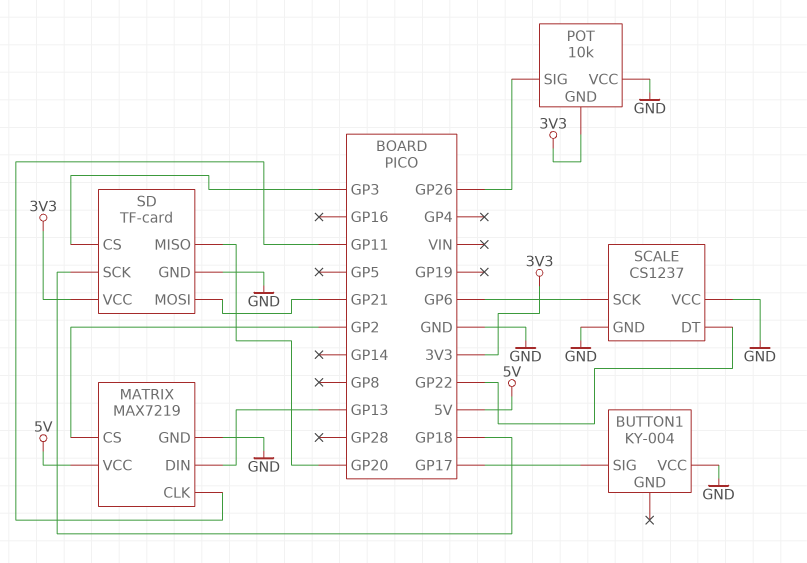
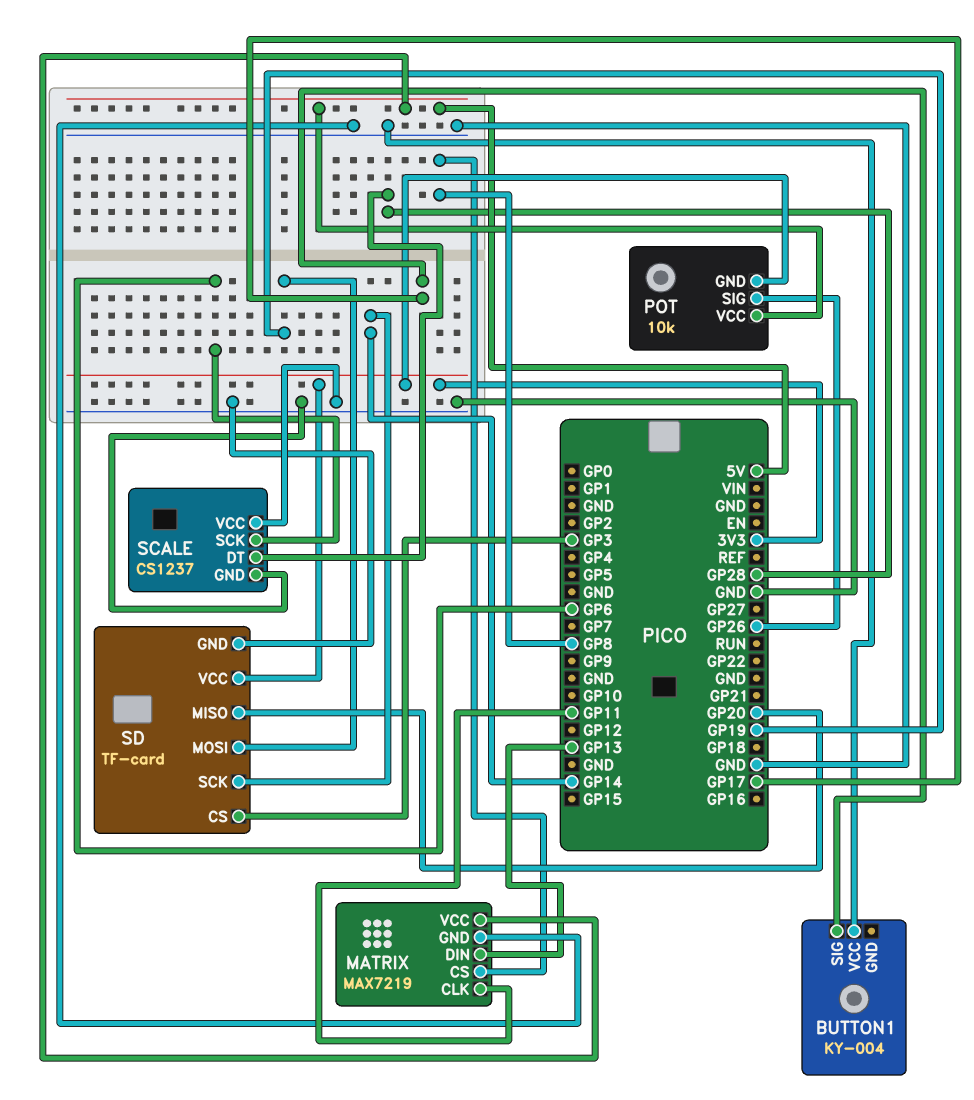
MATRIX pin CS: GP2 -> GP8
POT pin VCC: GND -> 5V
SCALE pin DT: GP22 -> GP28
SD pin MOSI: GP21 -> GP19
SD pin SCK: GP18 -> GP14

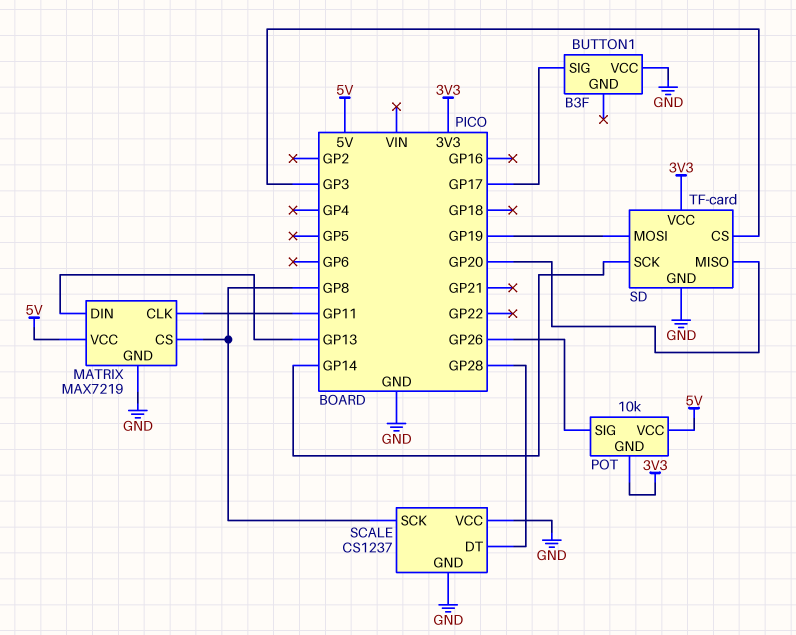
BUTTON1: KY-004 -> B3F
SCALE pin SCK: GP6 -> GP8

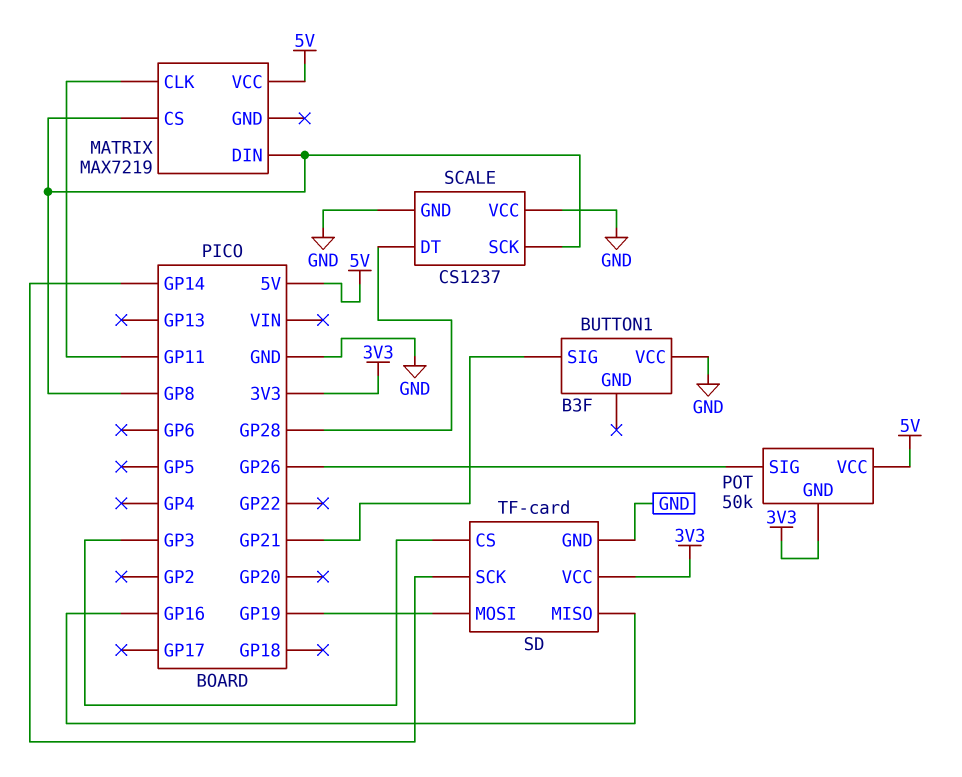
BUTTON1 pin SIG: GP17 -> GP21
MATRIX pin DIN: GP13 -> GP8
MATRIX pin GND: GND -> none
POT: 10k -> 50k
SD pin MISO: GP20 -> GP16

